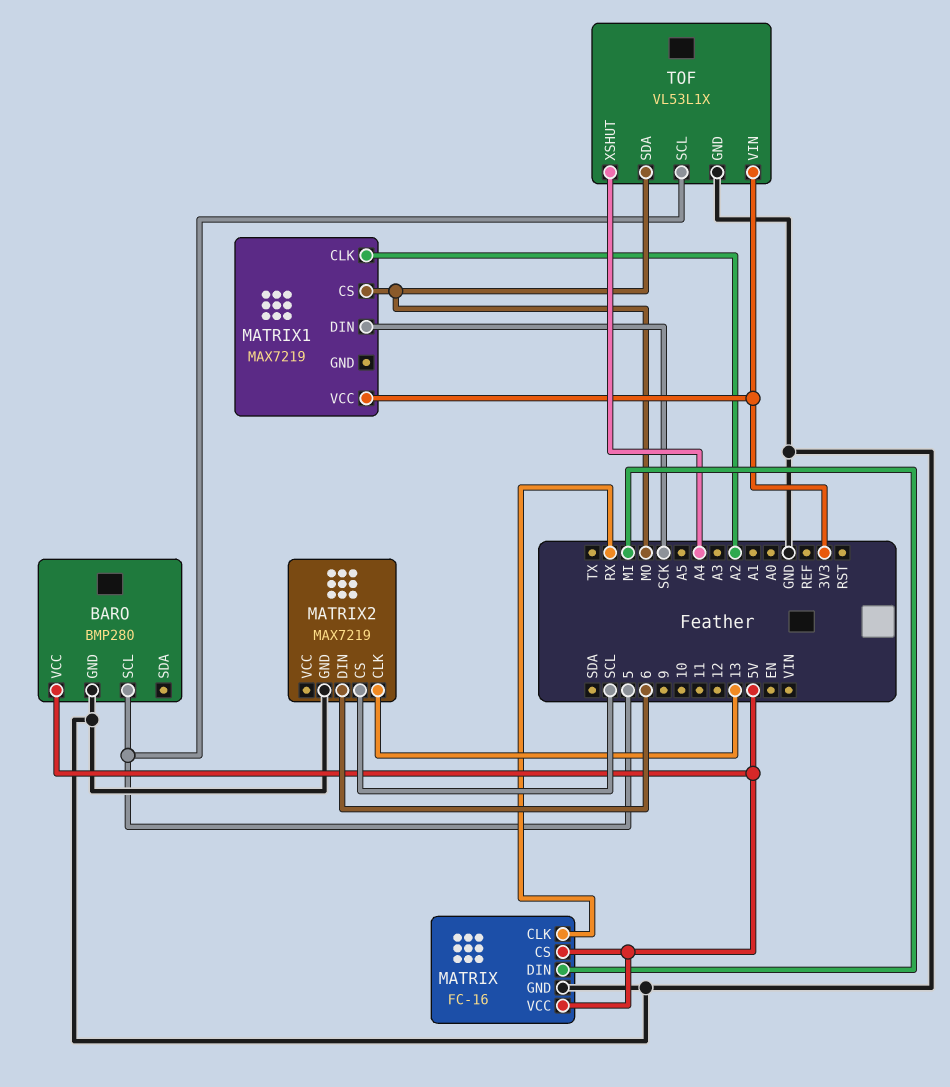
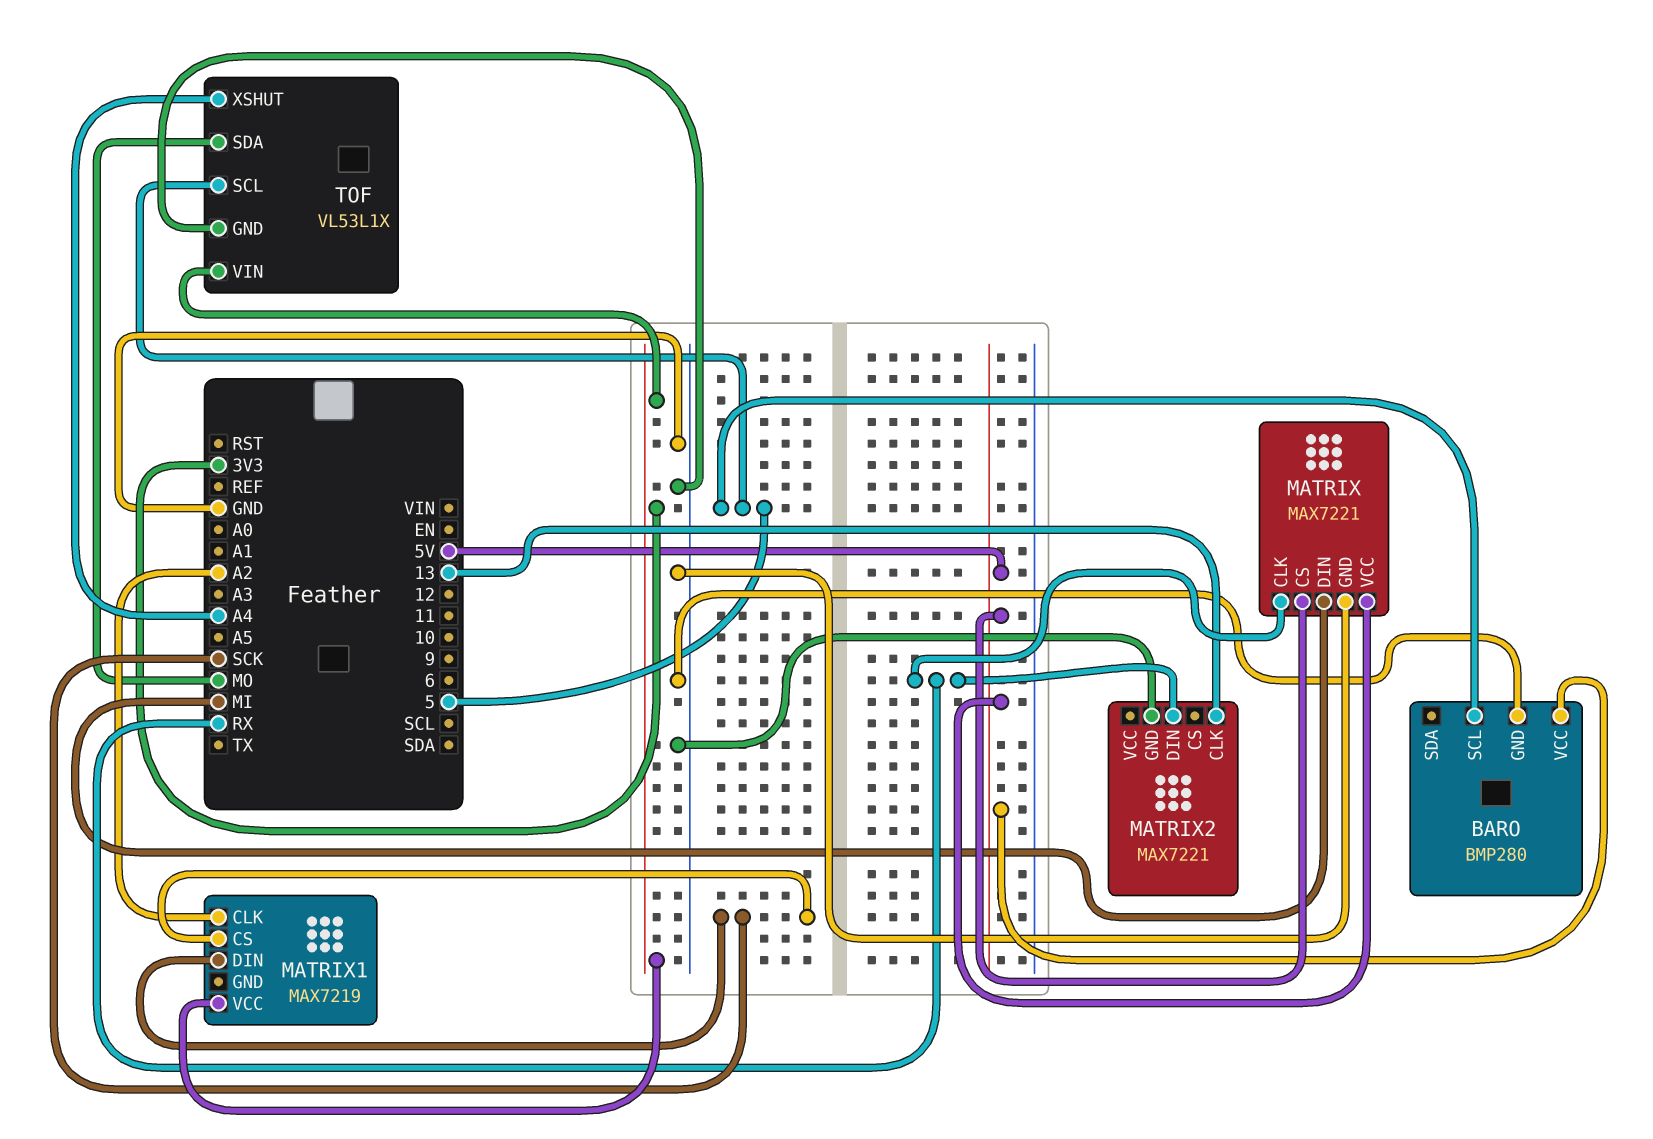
MATRIX: FC-16 -> MAX7221
MATRIX1 pin CS: MO -> SCK
MATRIX2: MAX7219 -> MAX7221
MATRIX2 pin CS: SCL -> none
MATRIX2 pin DIN: 6 -> RX

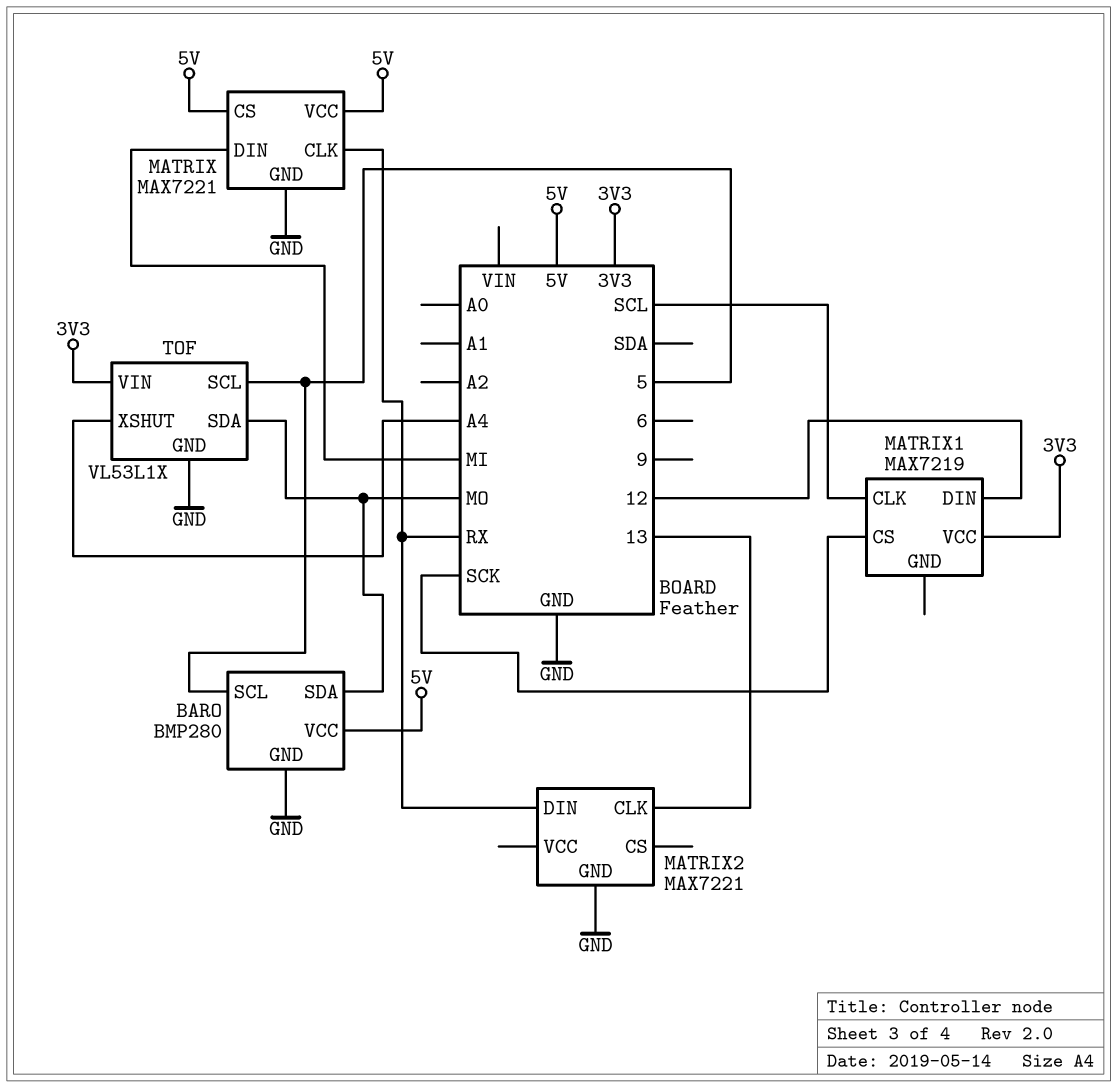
BARO pin SDA: none -> MO
MATRIX1 pin CLK: A2 -> SCL
MATRIX1 pin DIN: SCK -> 12

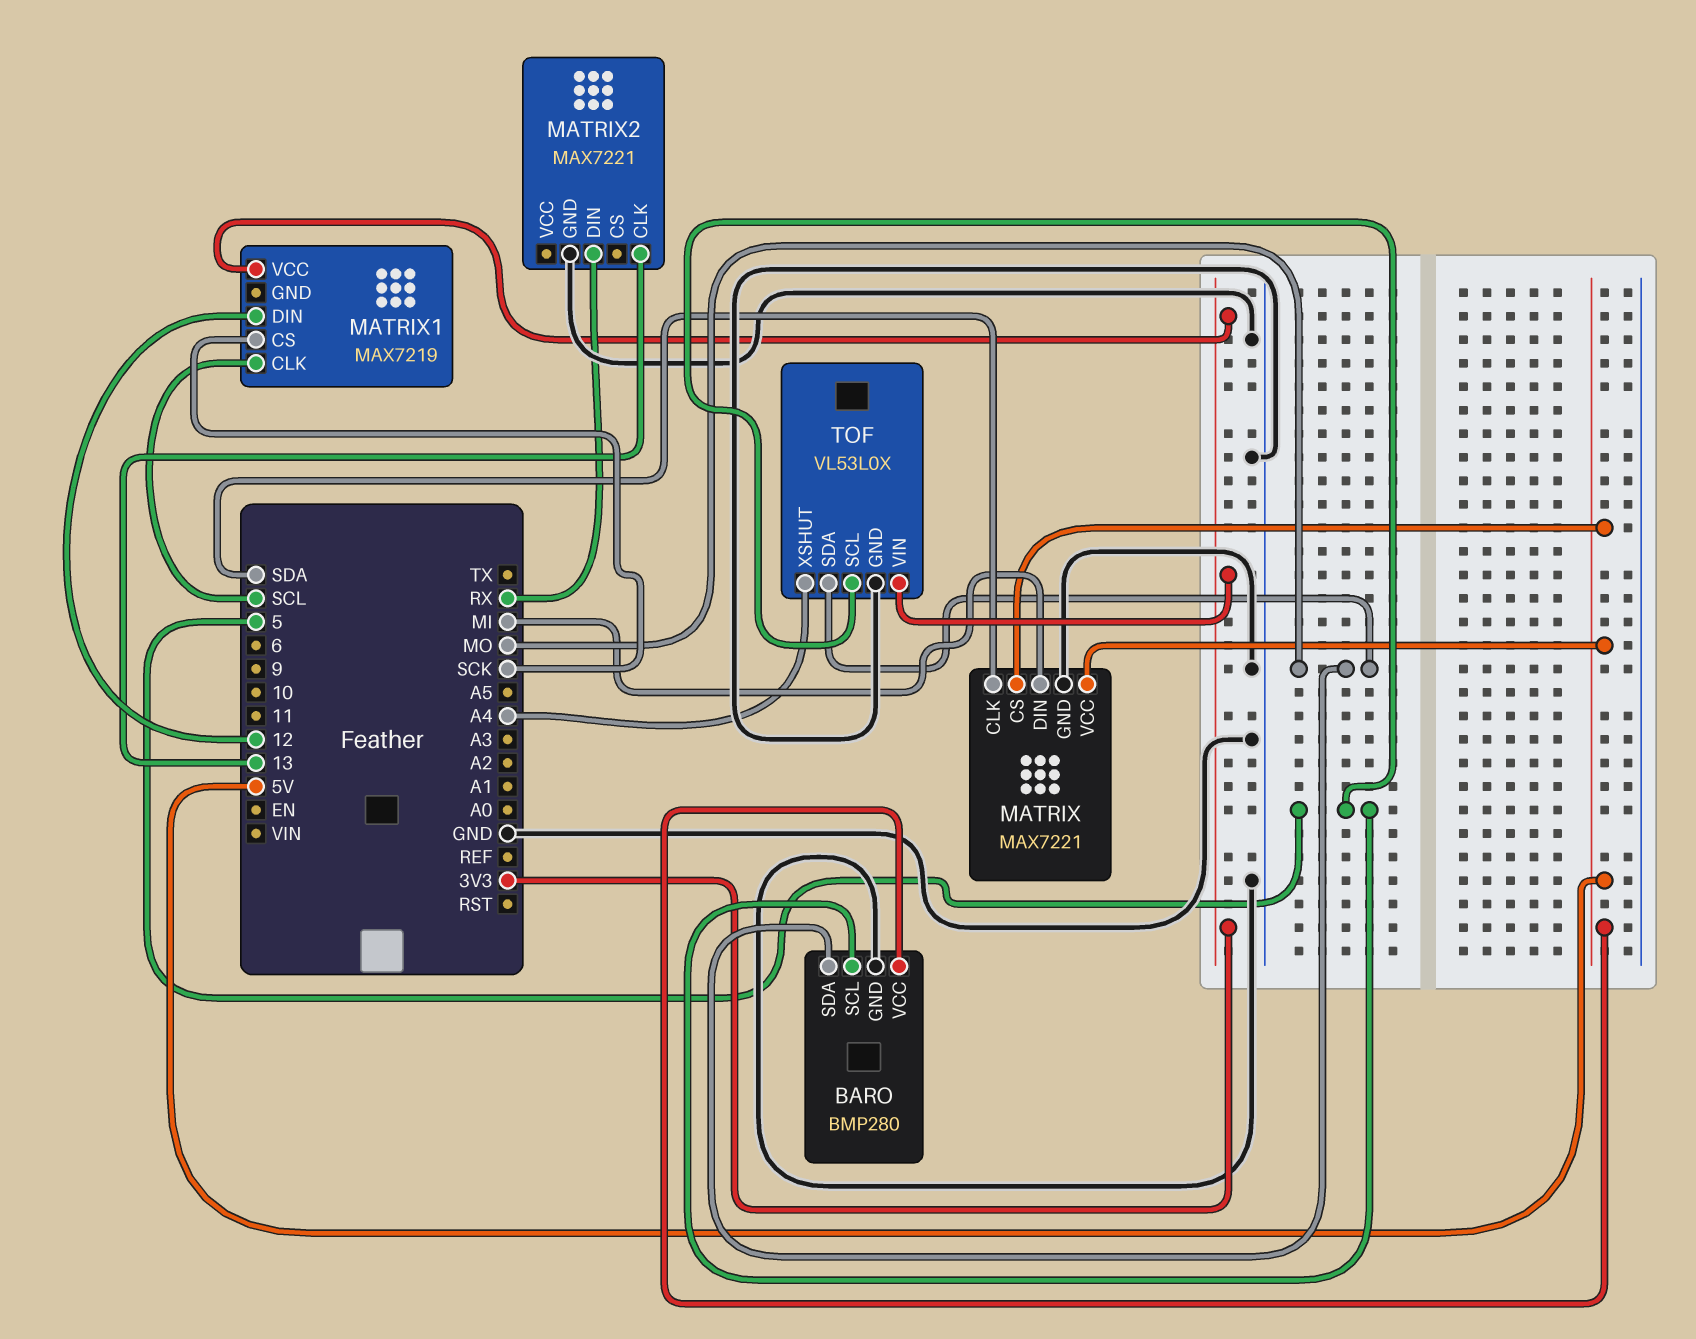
MATRIX pin CLK: RX -> SDA
TOF: VL53L1X -> VL53L0X

